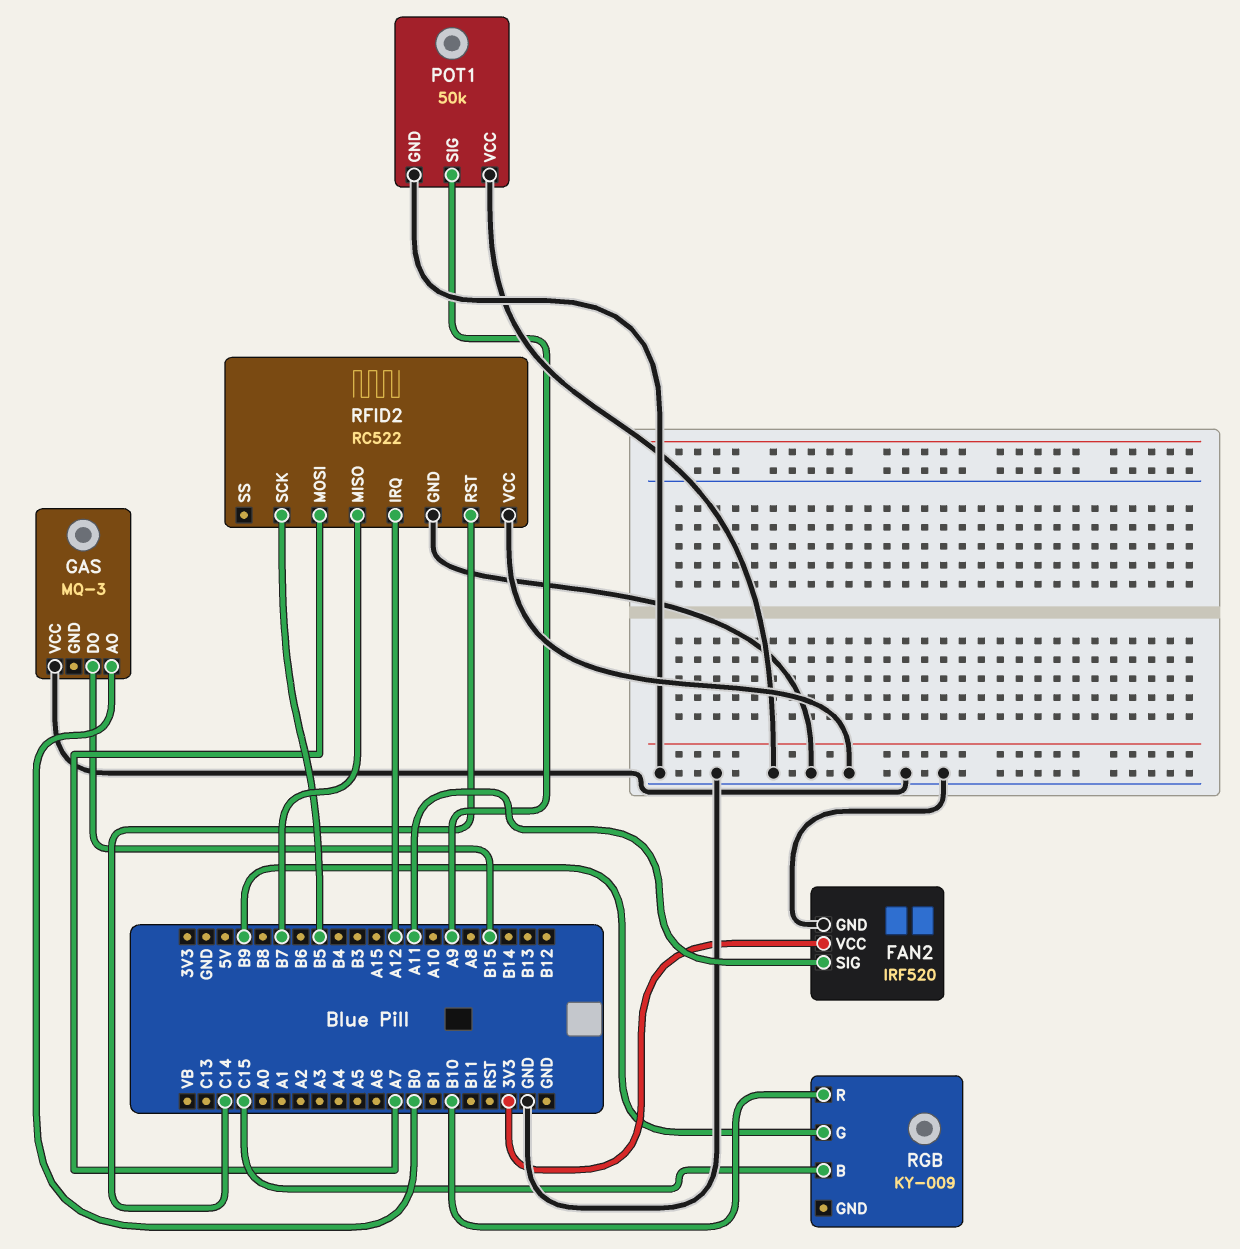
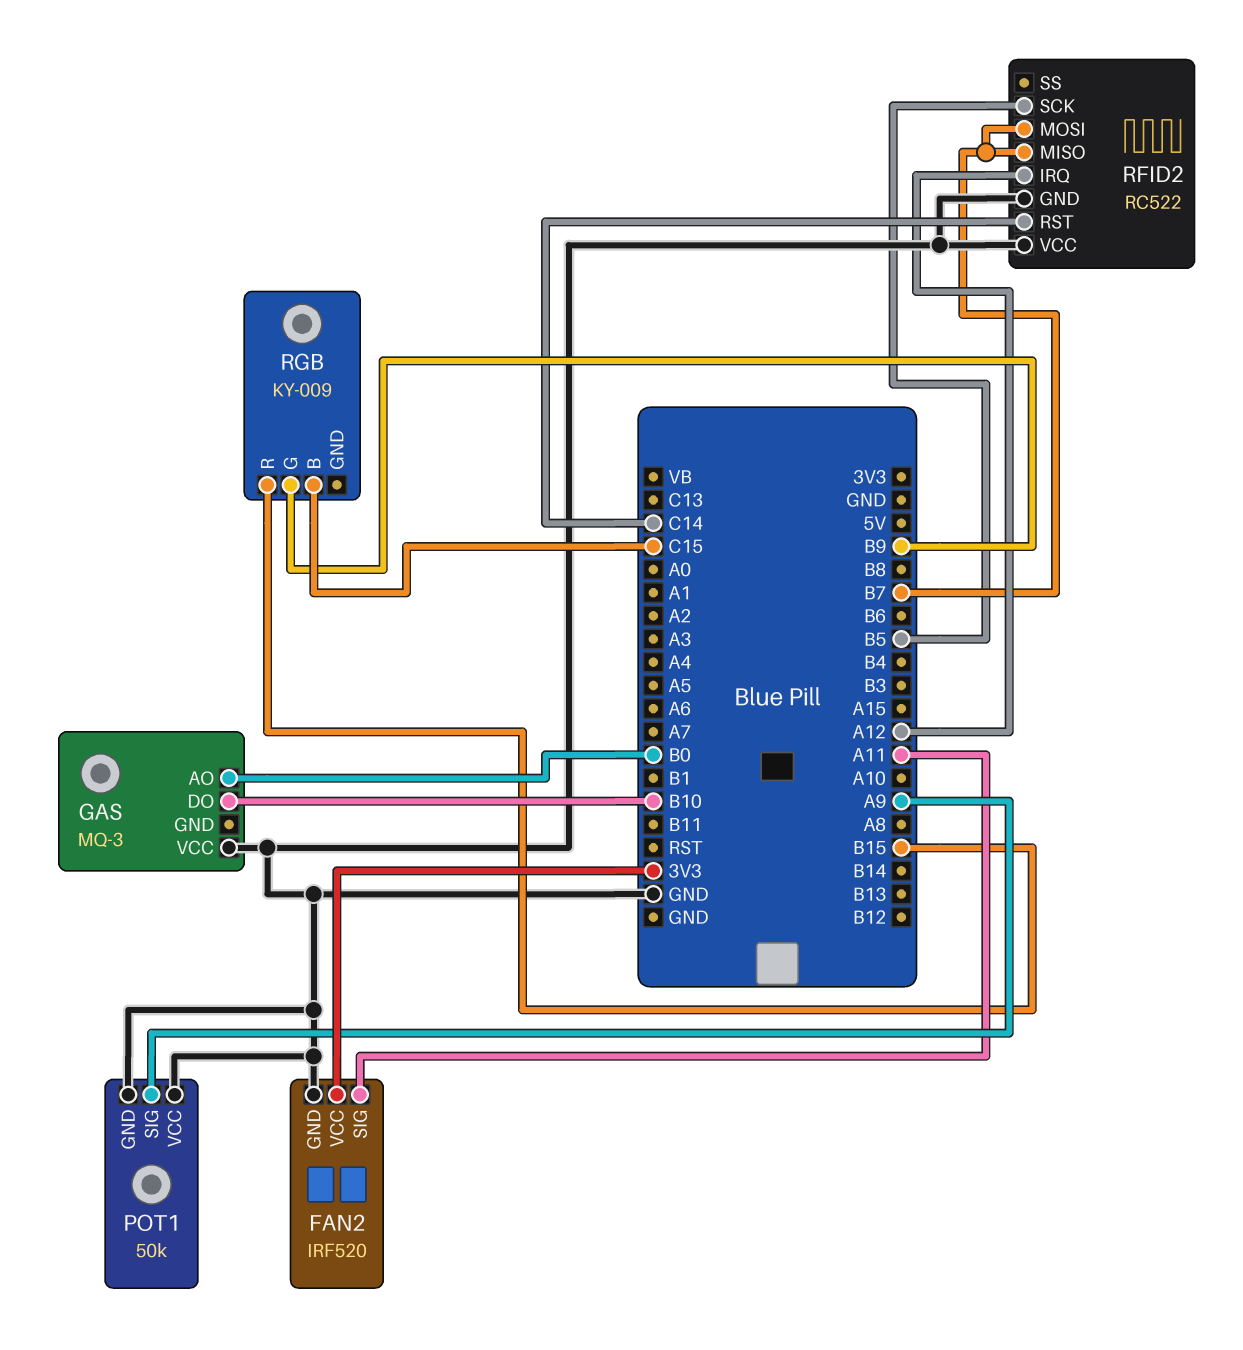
GAS pin DO: B15 -> B10
RFID2 pin MOSI: A7 -> B7
RGB pin R: B10 -> B15

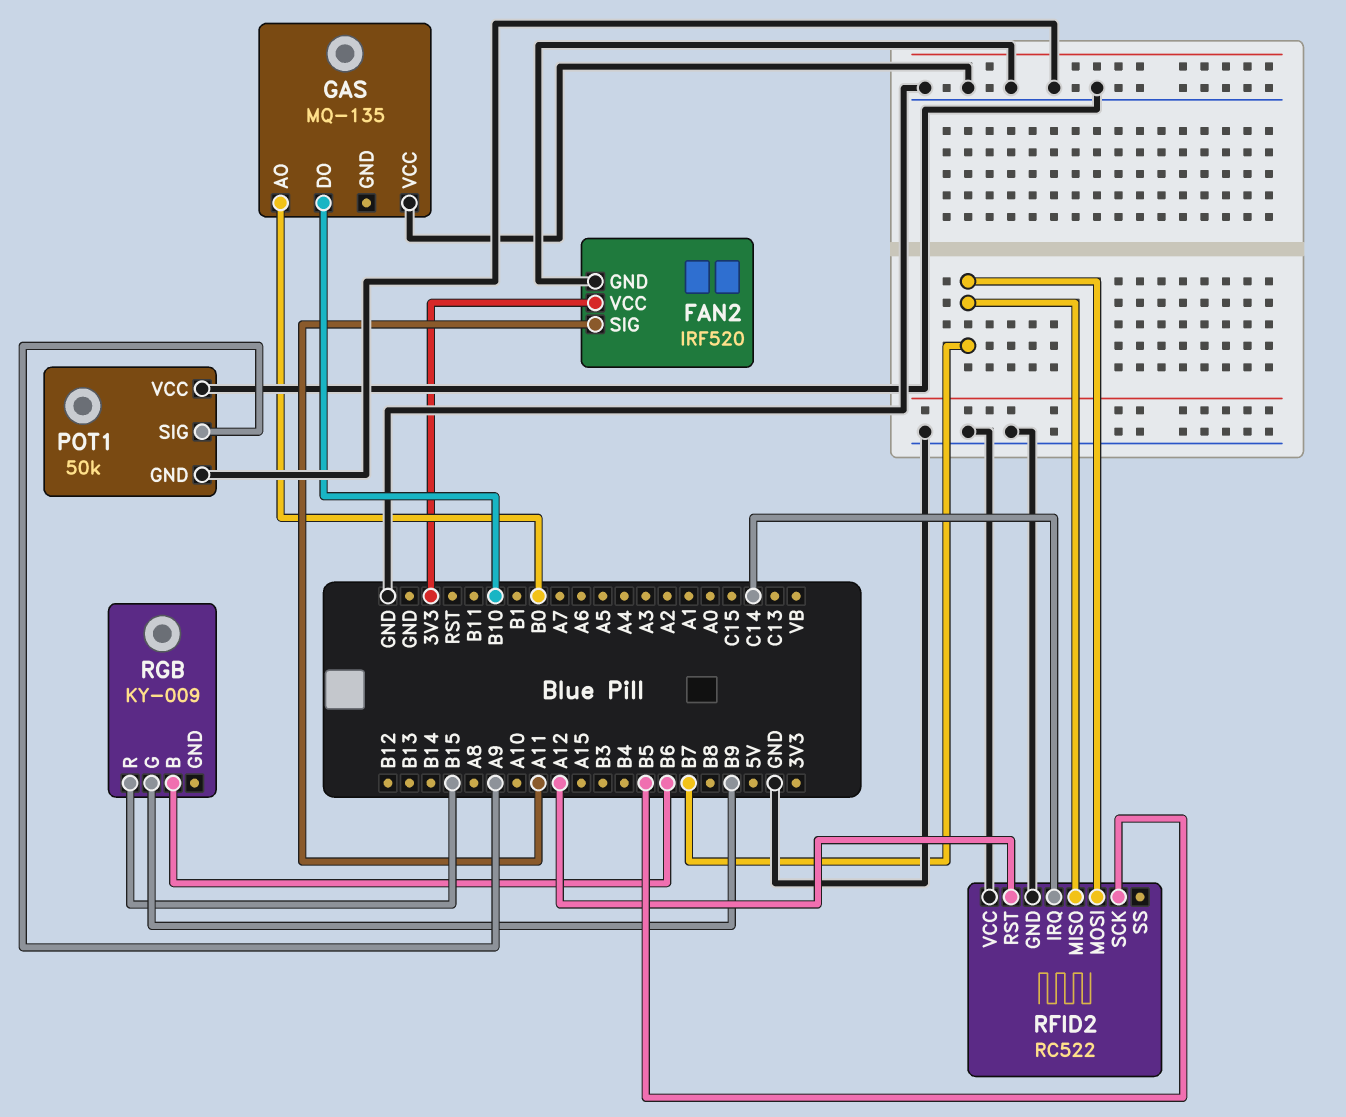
GAS: MQ-3 -> MQ-135
RFID2 pin IRQ: A12 -> C14
RFID2 pin RST: C14 -> A12
RGB pin B: C15 -> B6

